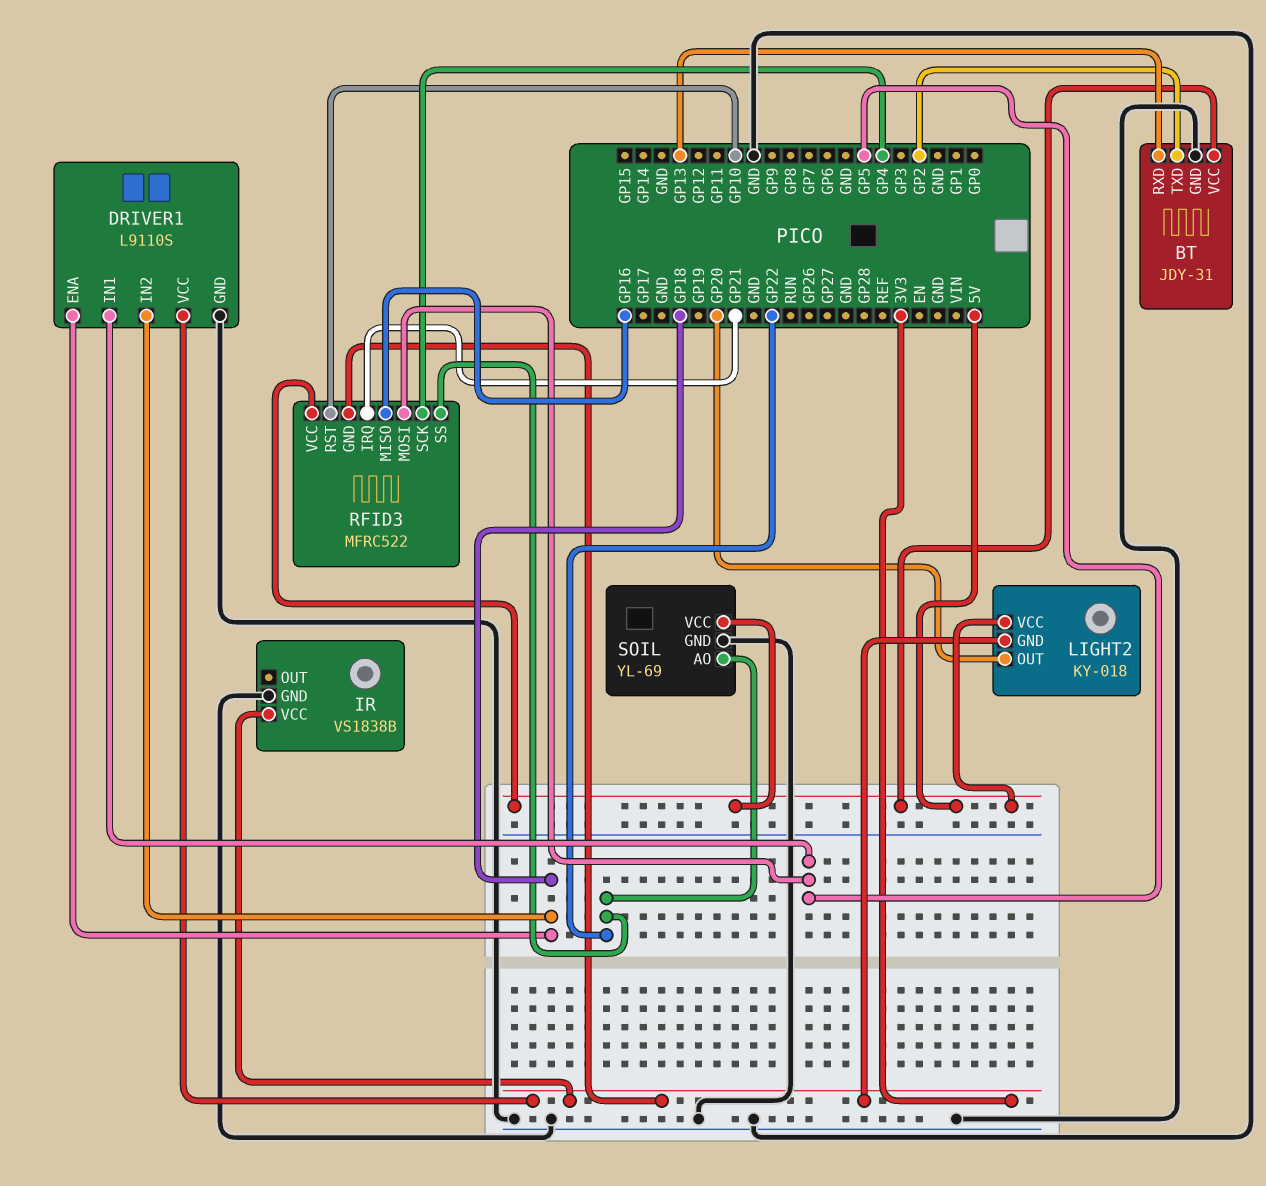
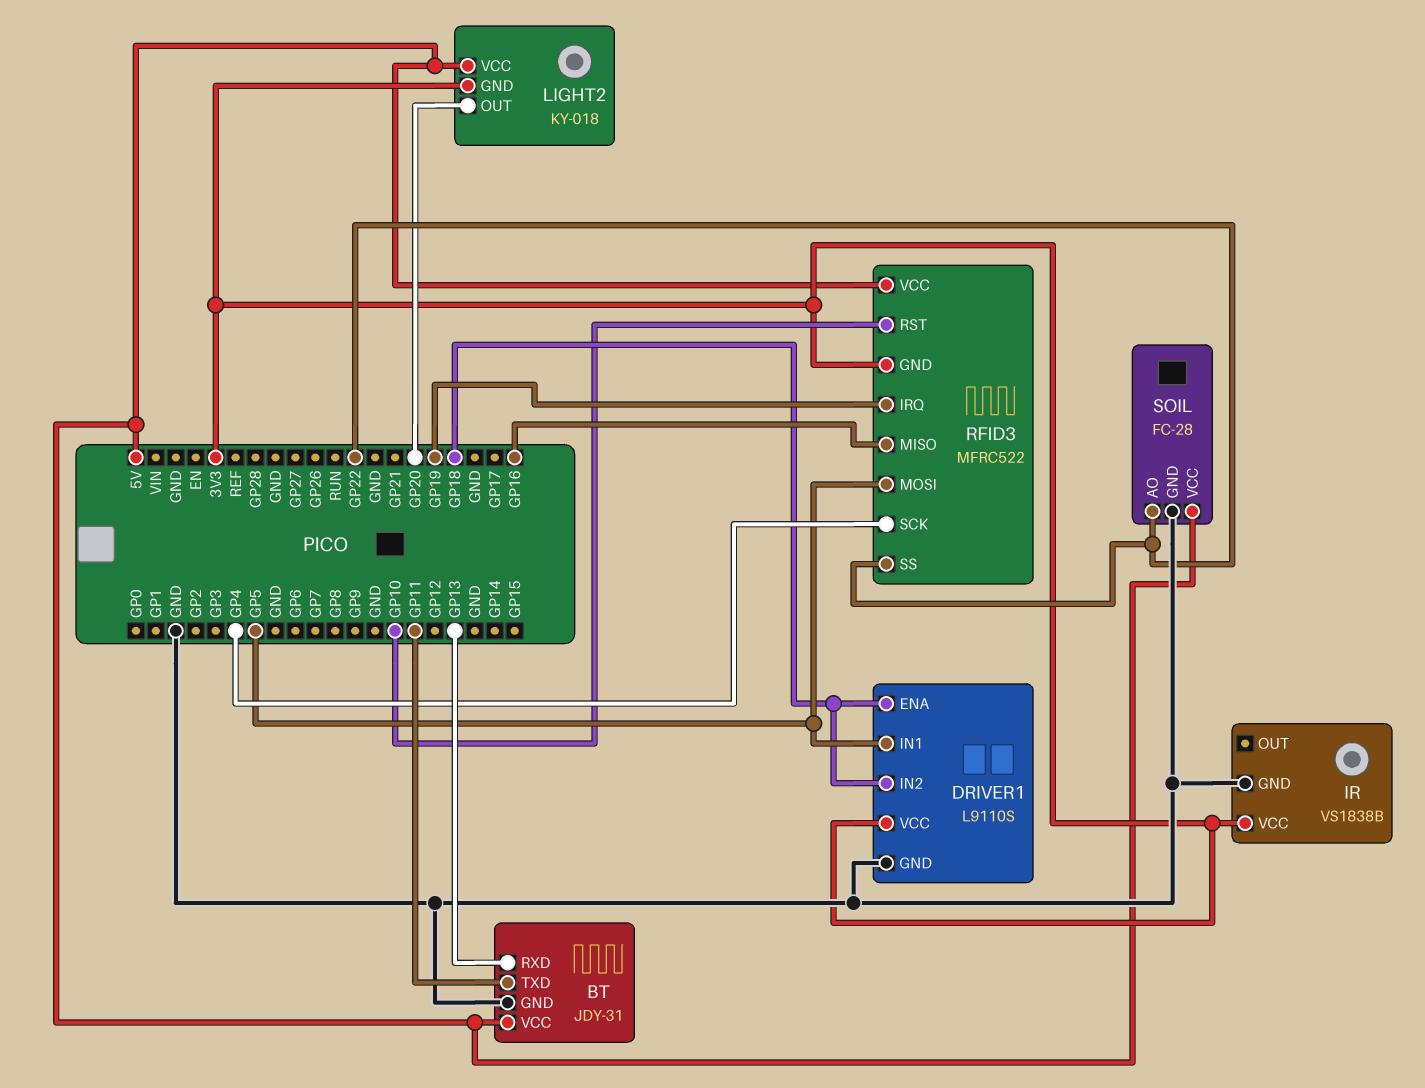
BT pin TXD: GP2 -> GP11
RFID3 pin IRQ: GP21 -> GP19
SOIL: YL-69 -> FC-28

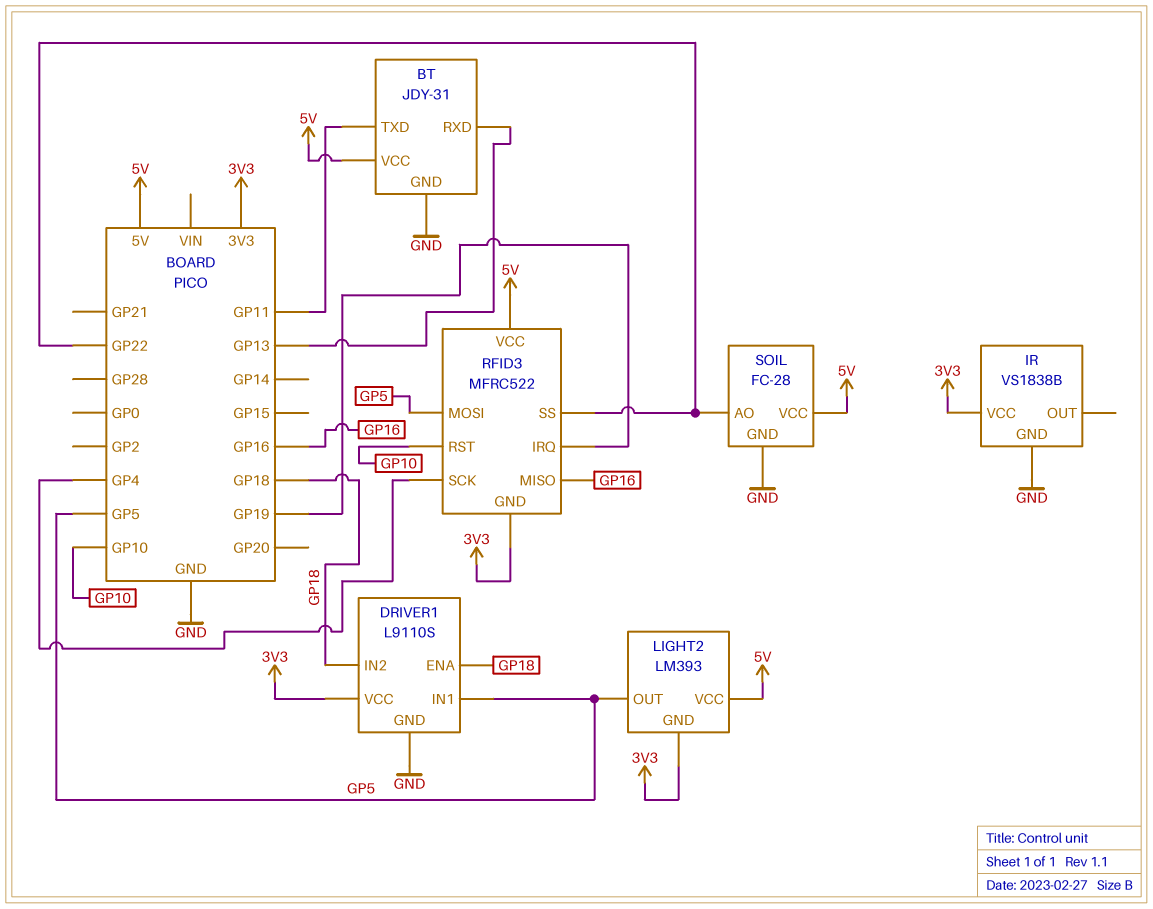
LIGHT2: KY-018 -> LM393
LIGHT2 pin OUT: GP20 -> GP5

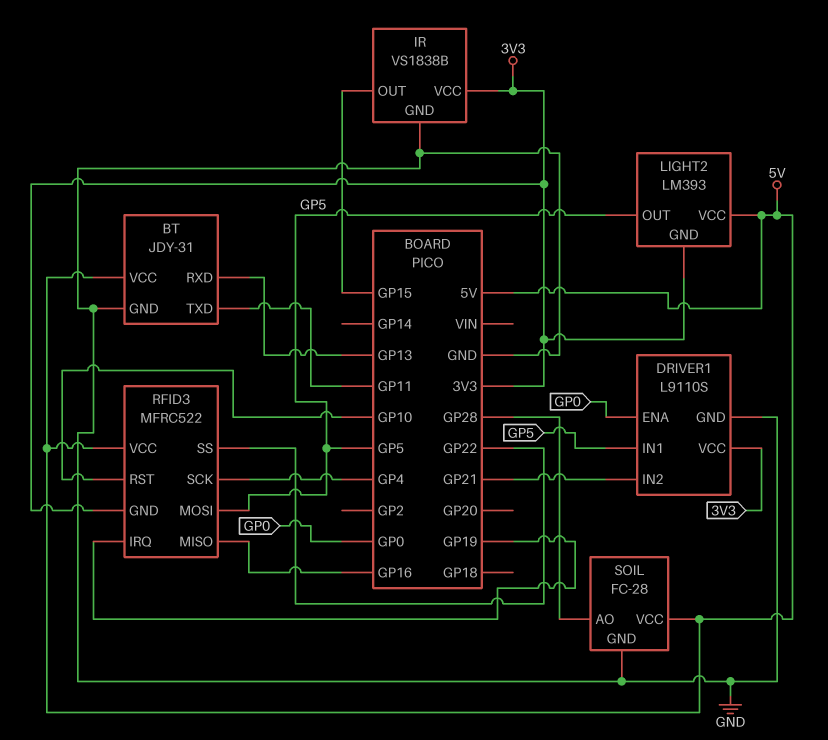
DRIVER1 pin ENA: GP18 -> GP0
DRIVER1 pin IN2: GP18 -> GP21
IR pin OUT: none -> GP15
SOIL pin AO: GP22 -> GP28

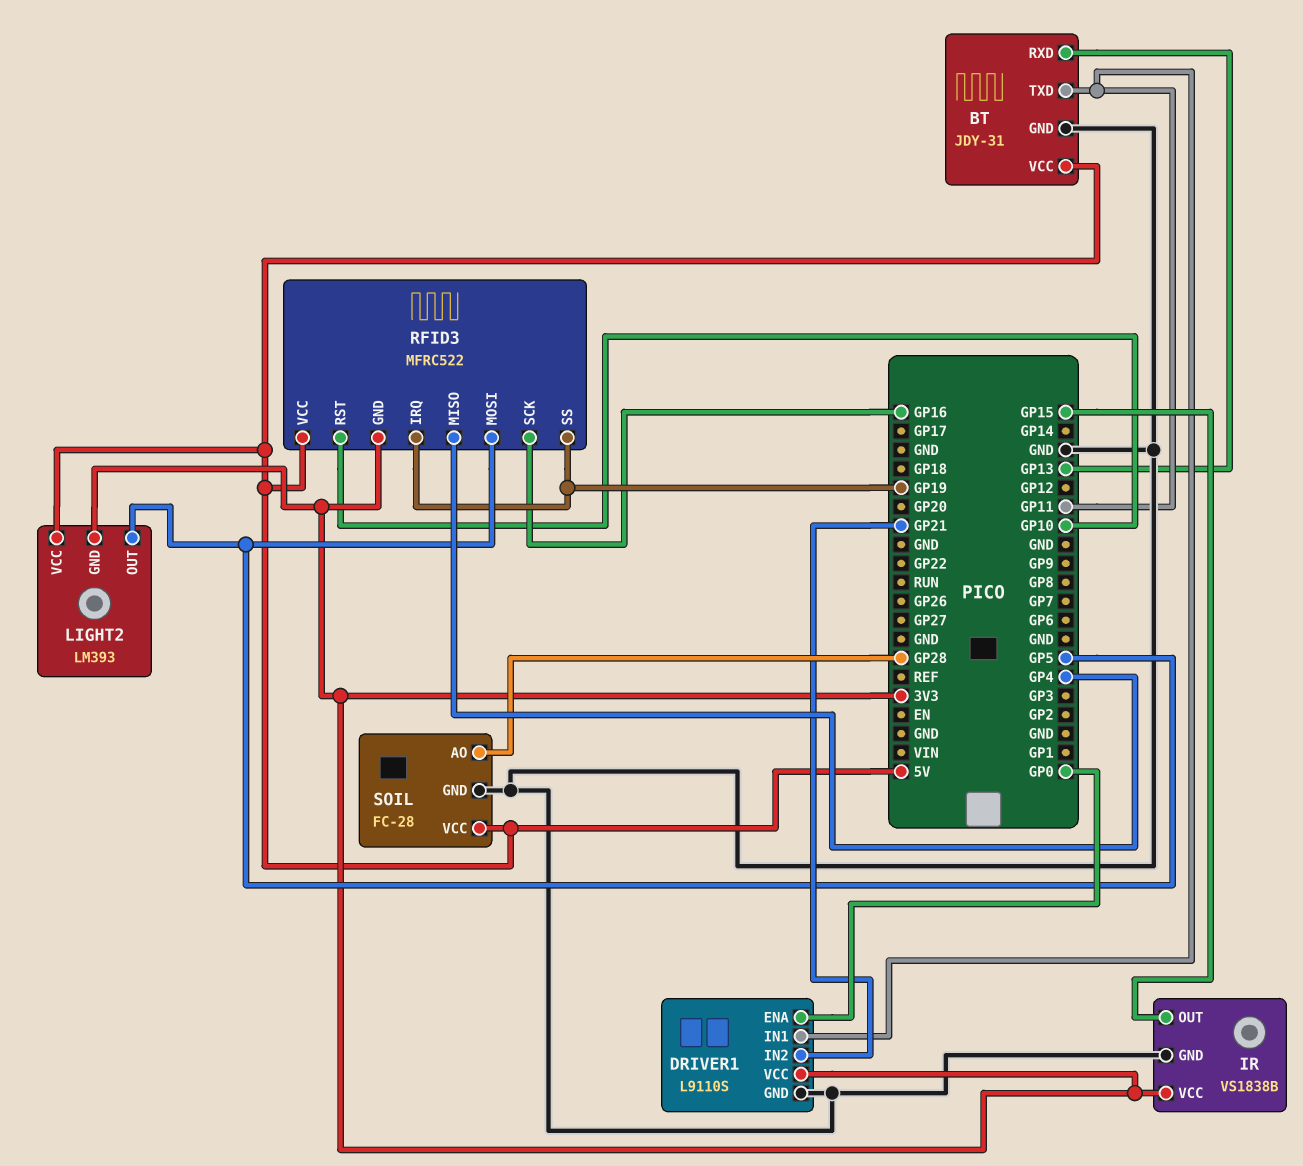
DRIVER1 pin IN1: GP5 -> GP11
RFID3 pin MISO: GP16 -> GP4
RFID3 pin SCK: GP4 -> GP16
RFID3 pin SS: GP22 -> GP19

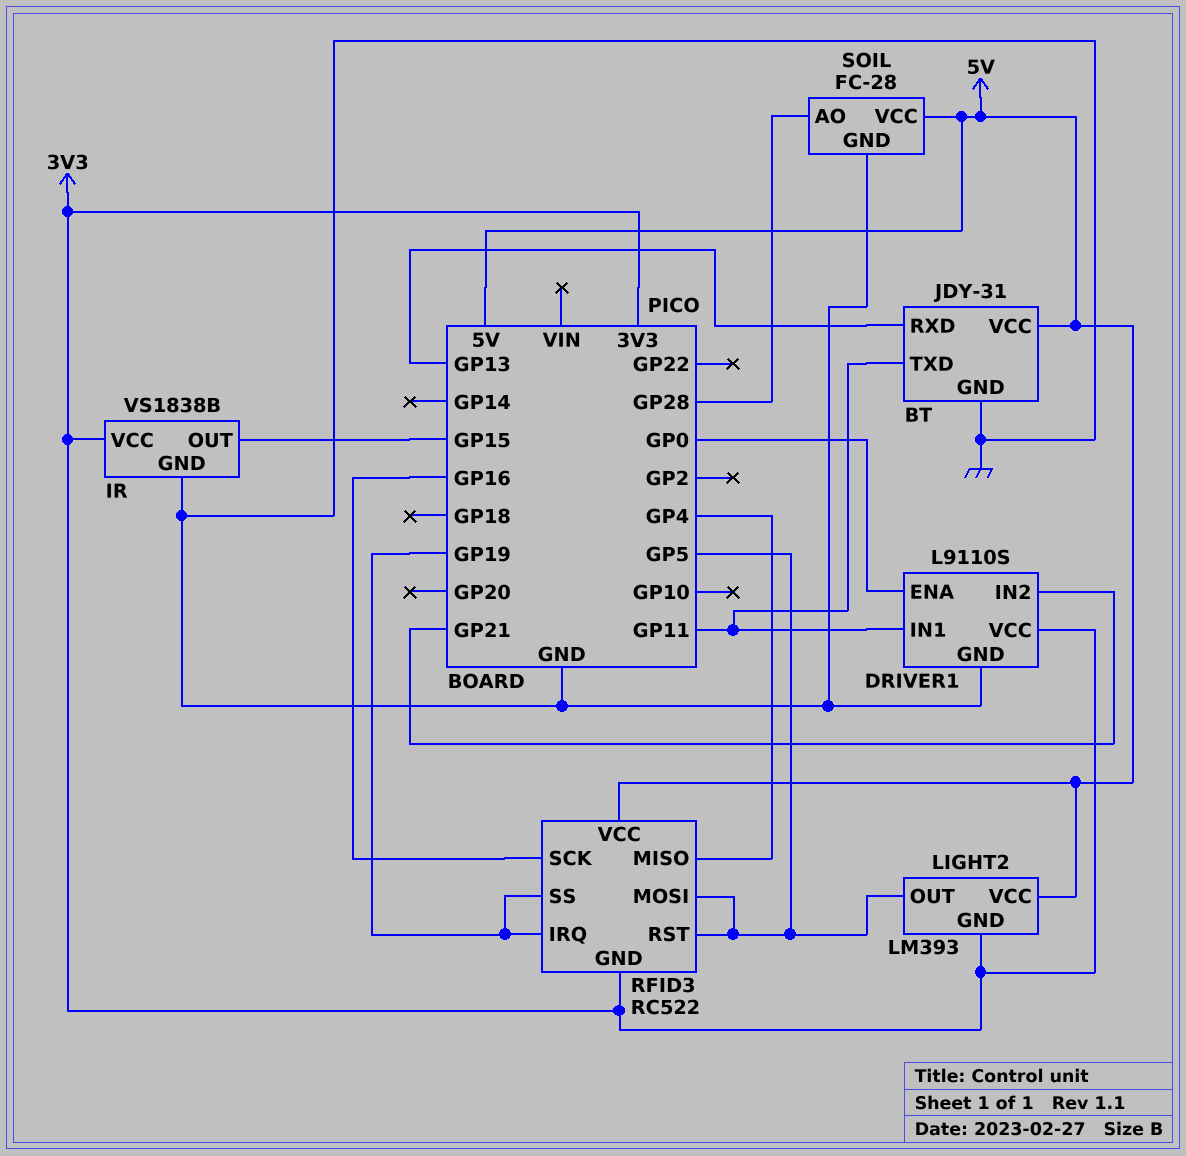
RFID3: MFRC522 -> RC522
RFID3 pin RST: GP10 -> GP5

